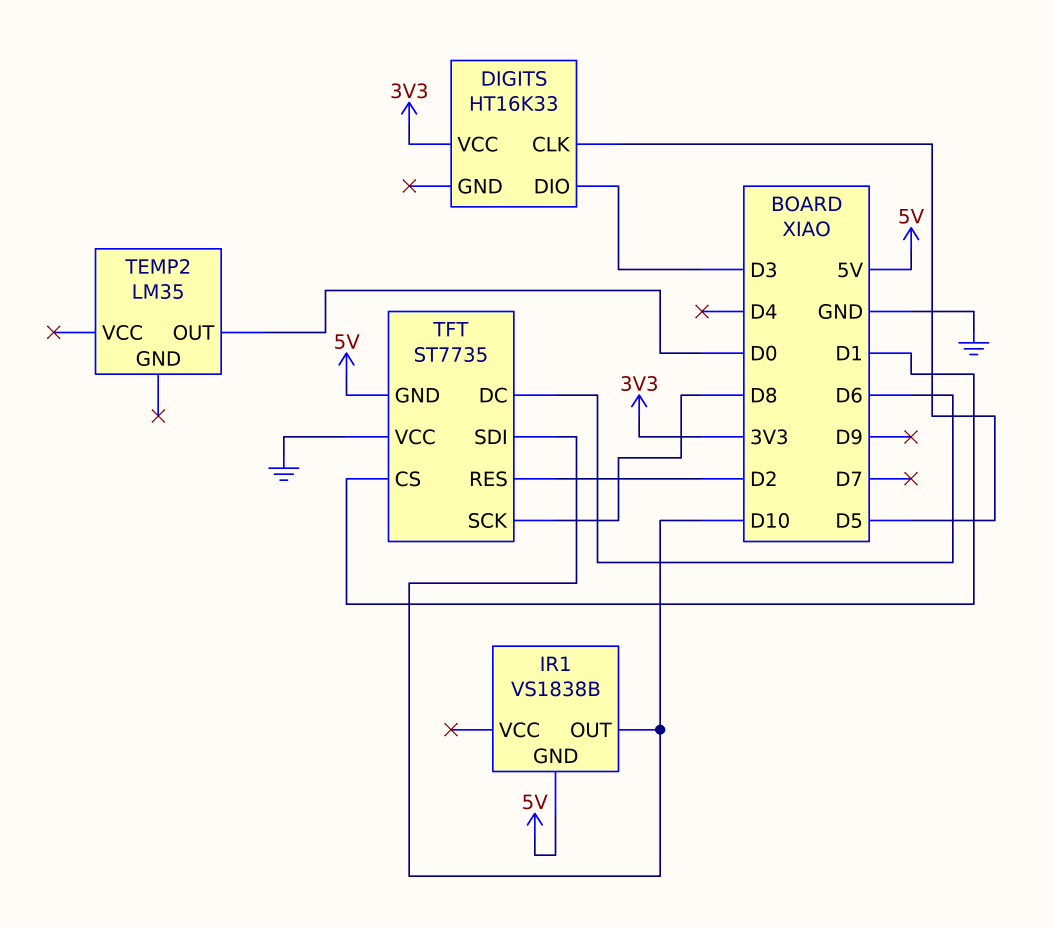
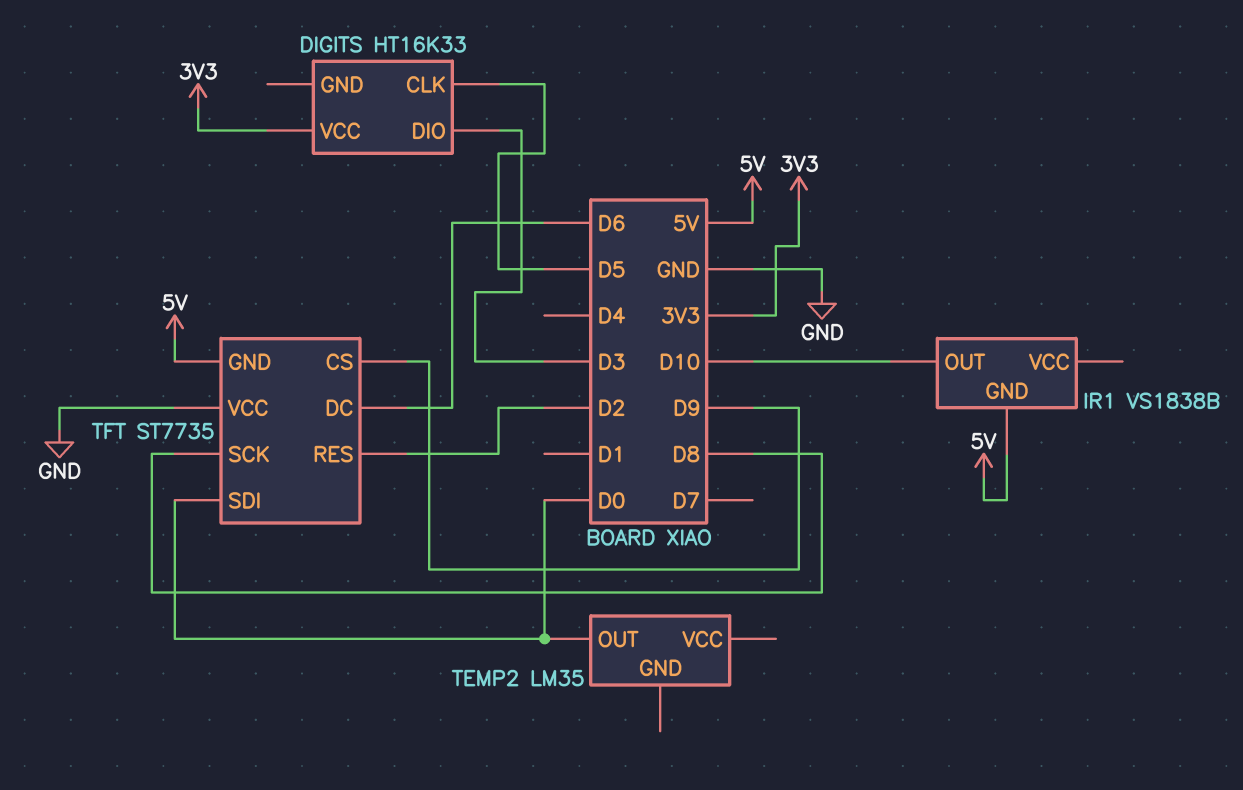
TFT pin CS: D1 -> D9
TFT pin SDI: D10 -> D0

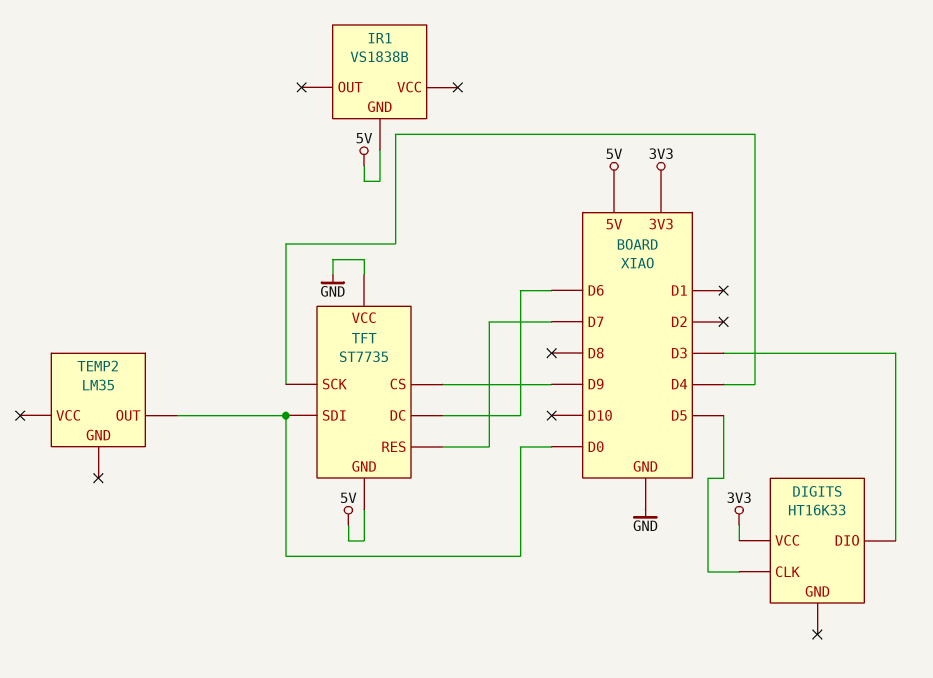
IR1 pin OUT: D10 -> none
TFT pin RES: D2 -> D7
TFT pin SCK: D8 -> D4

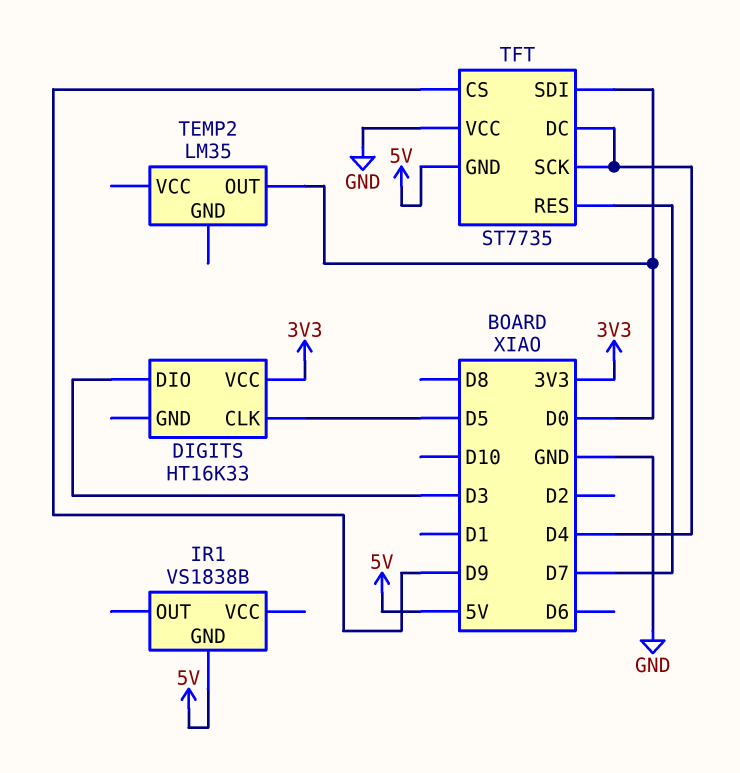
TFT pin DC: D6 -> D4

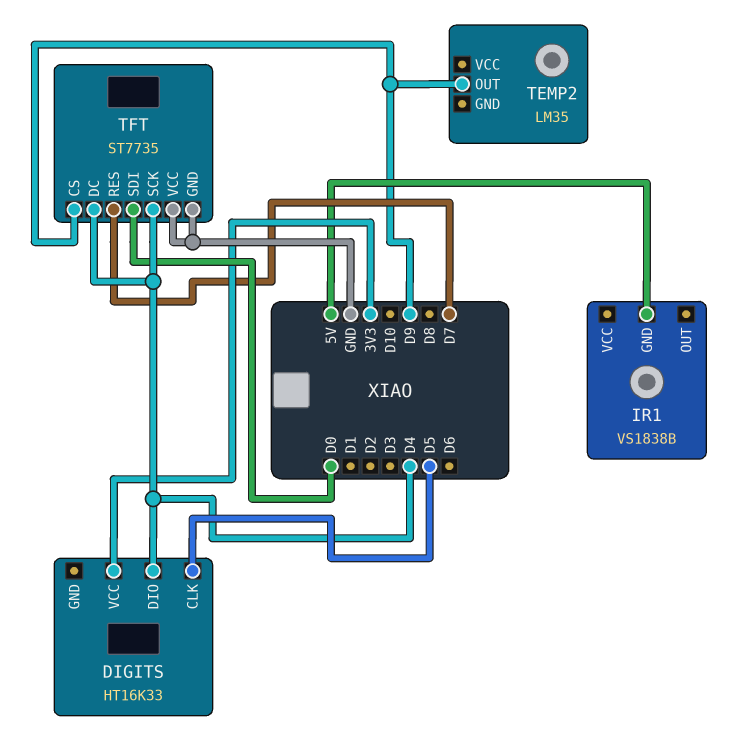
DIGITS pin DIO: D3 -> D4
TEMP2 pin OUT: D0 -> D9
TFT pin GND: 5V -> GND

